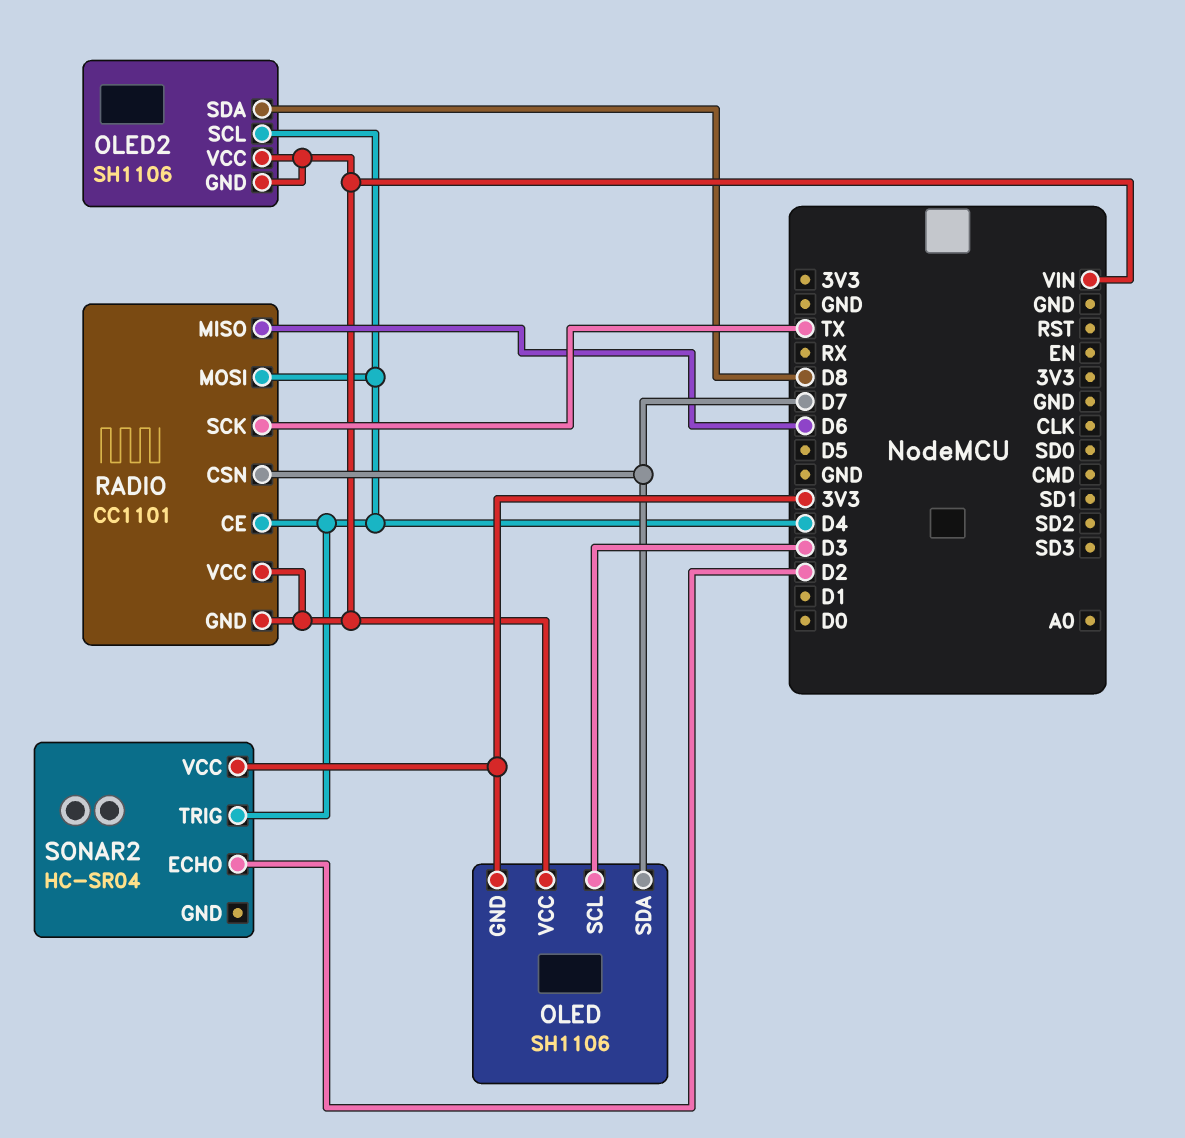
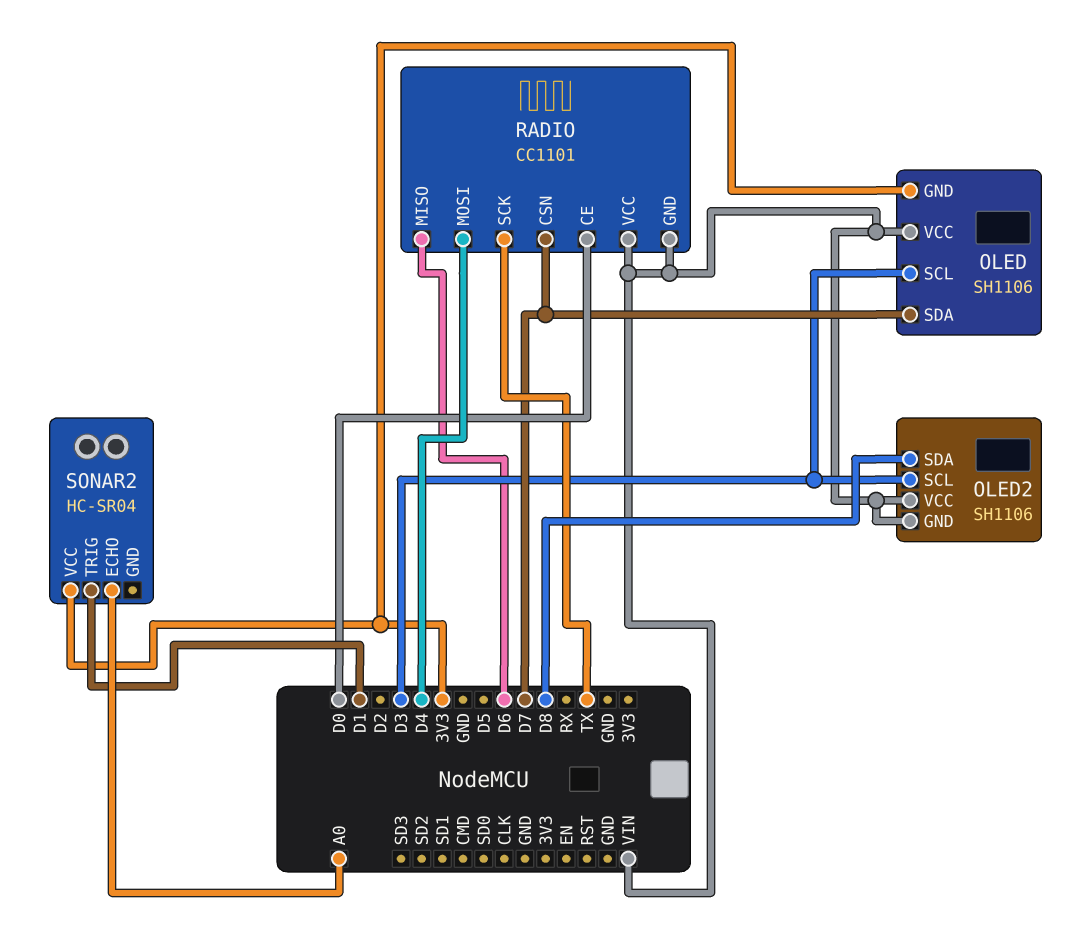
OLED2 pin SCL: D4 -> D3
RADIO pin CE: D4 -> D0
SONAR2 pin ECHO: D2 -> A0
SONAR2 pin TRIG: D4 -> D1

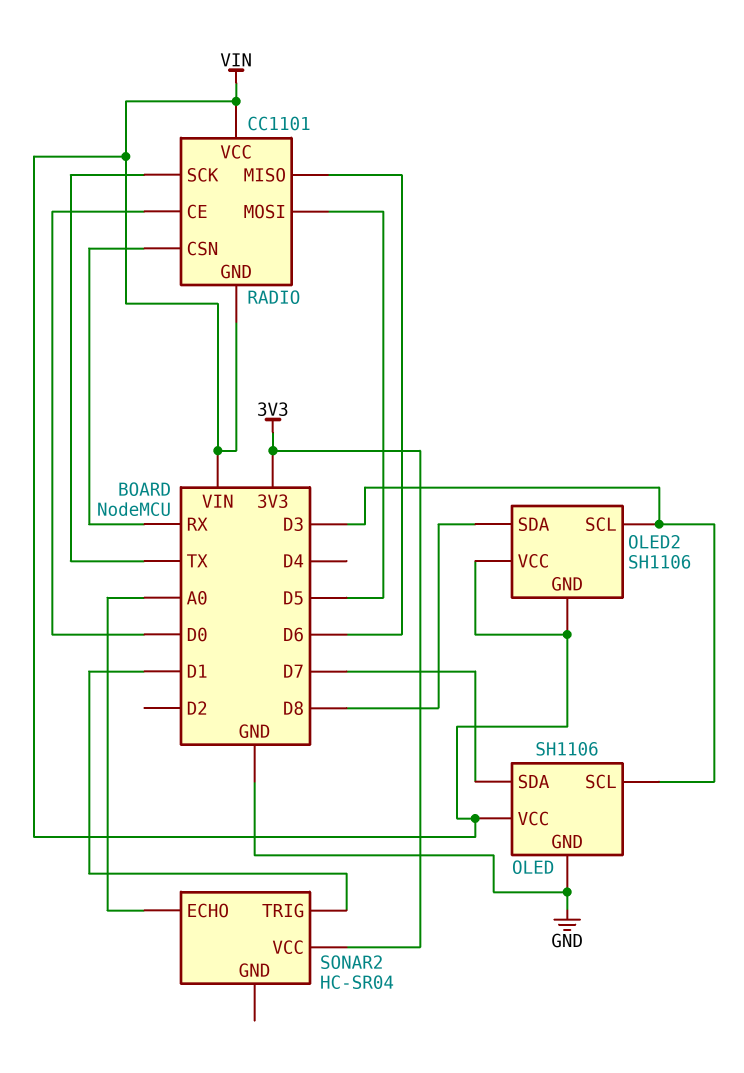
OLED pin GND: 3V3 -> GND
RADIO pin CSN: D7 -> RX
RADIO pin MOSI: D4 -> D5

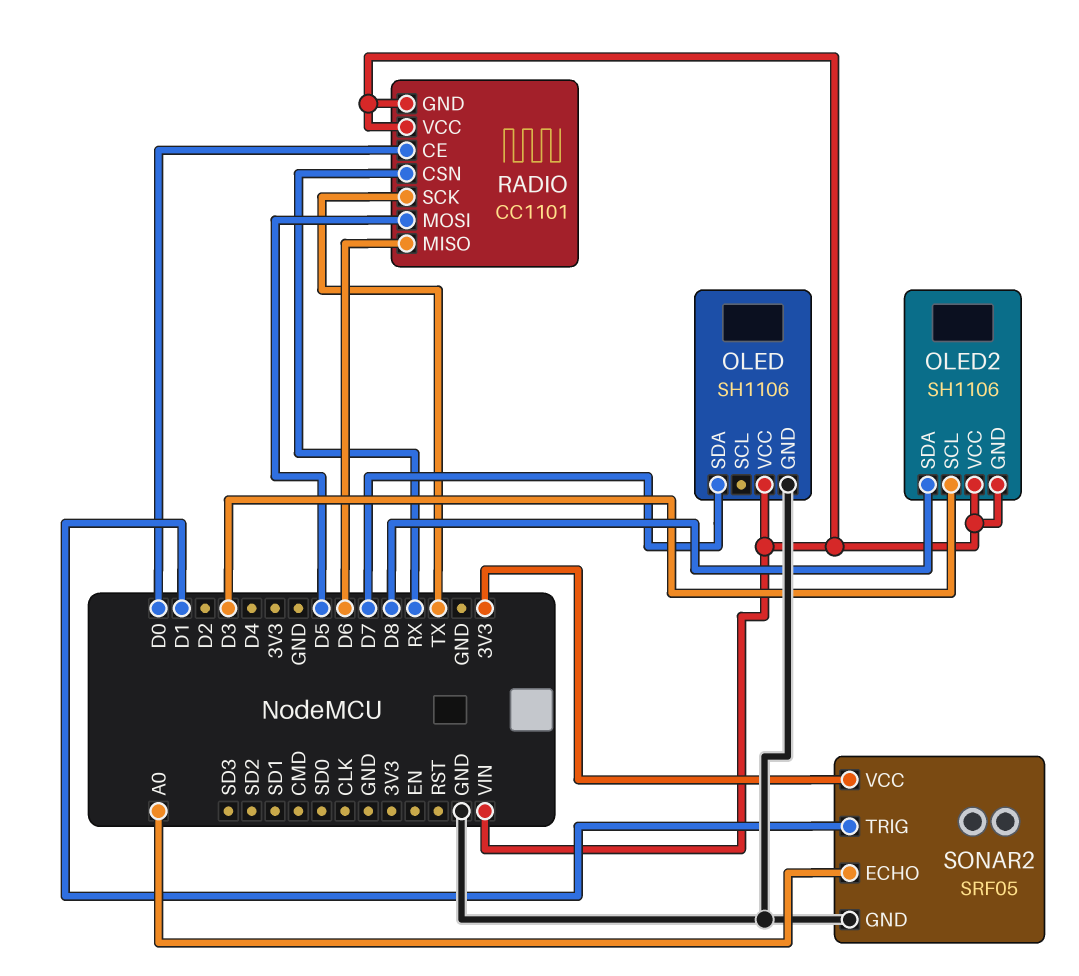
OLED pin SCL: D3 -> none
SONAR2: HC-SR04 -> SRF05
SONAR2 pin GND: none -> GND

